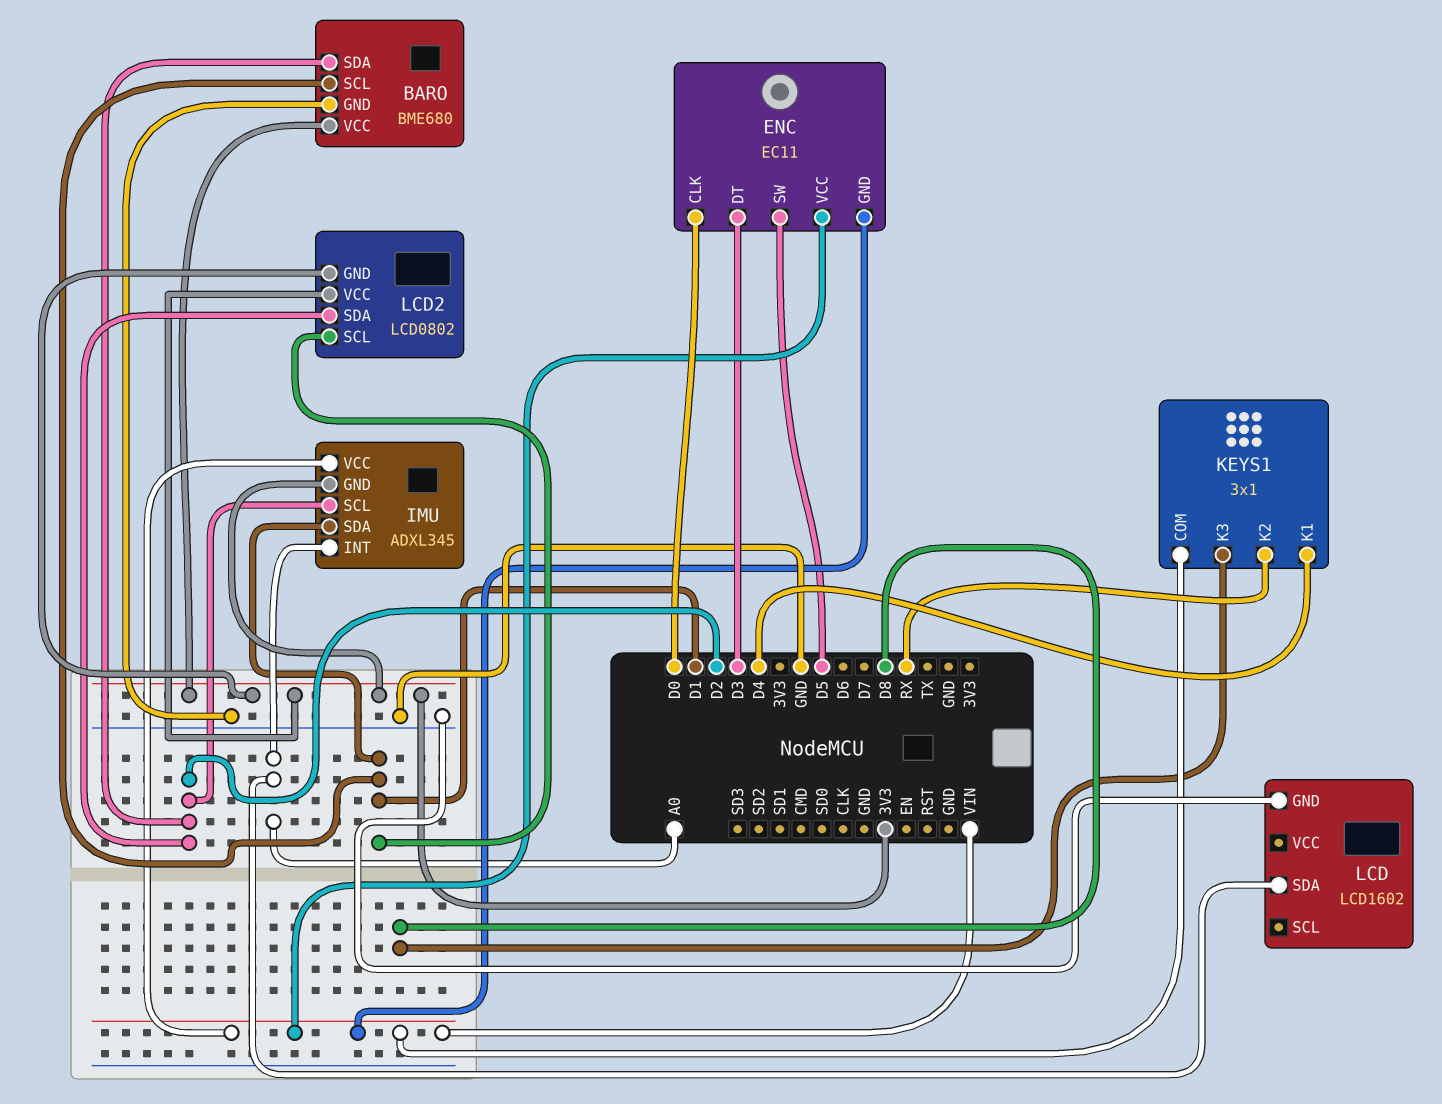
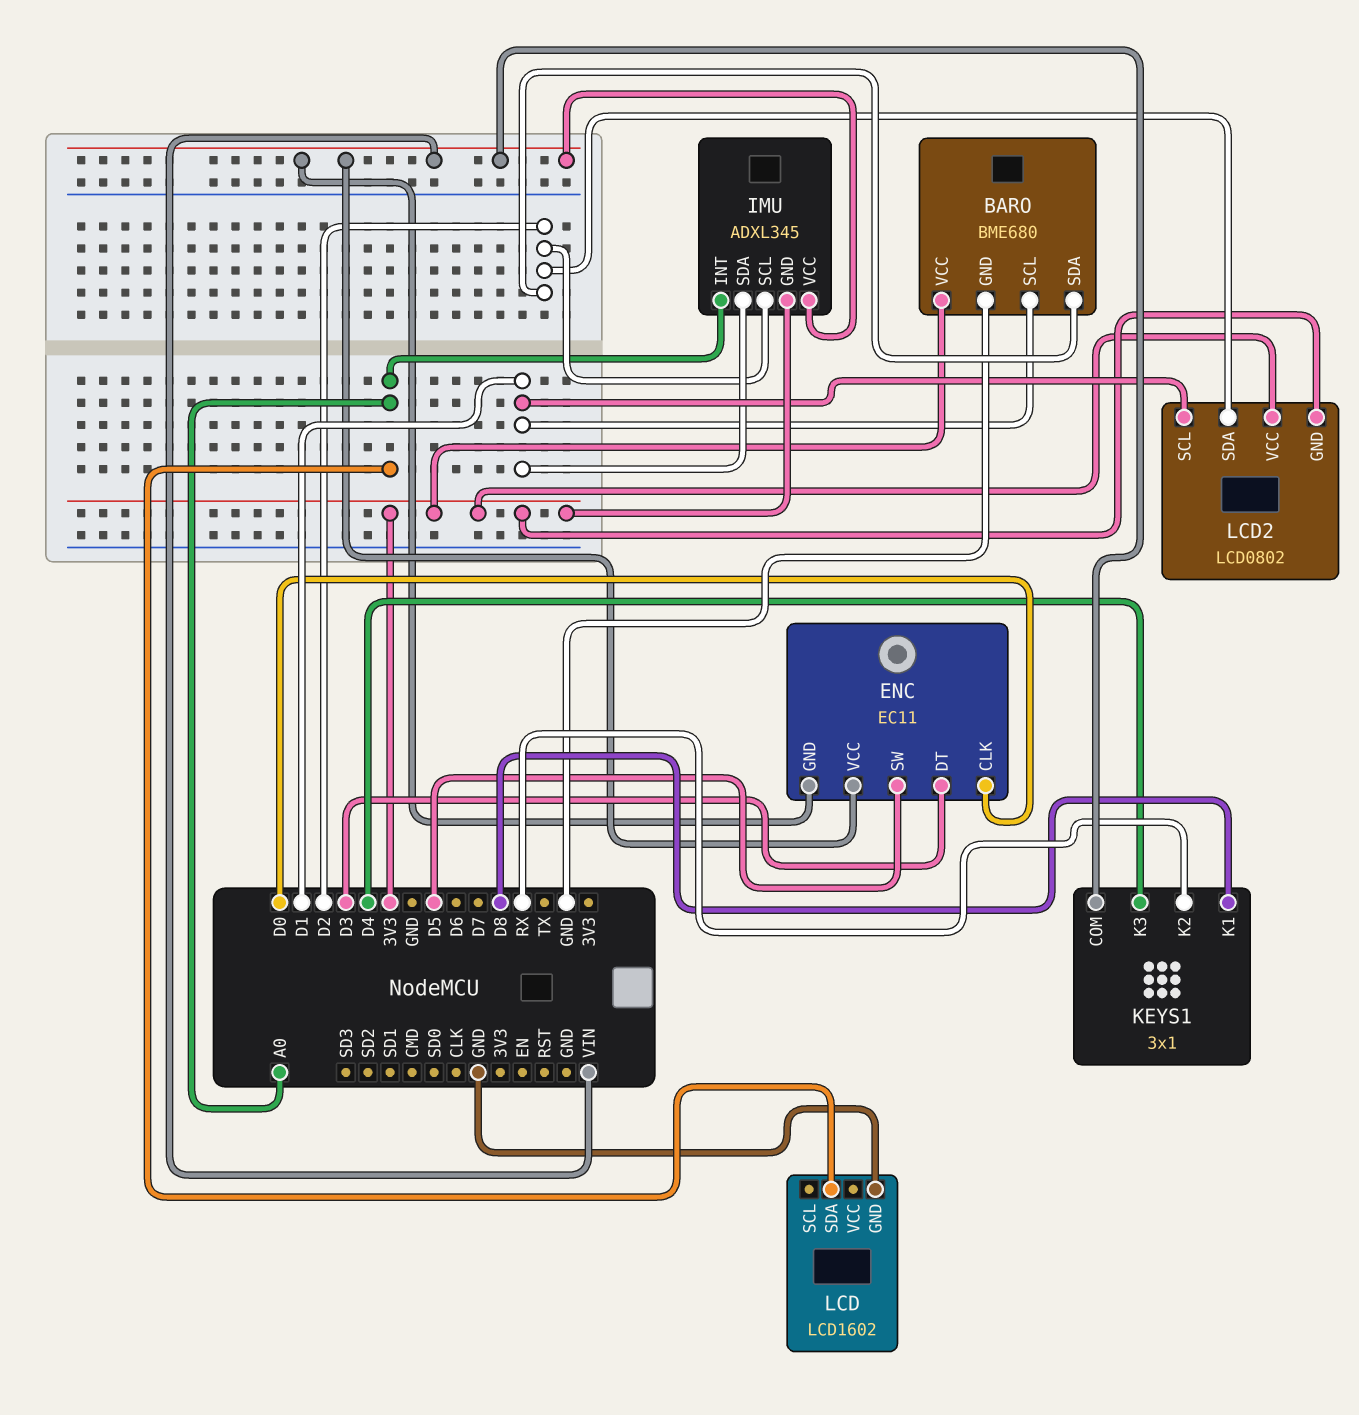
KEYS1 pin K1: D4 -> D8
KEYS1 pin K3: D8 -> D4

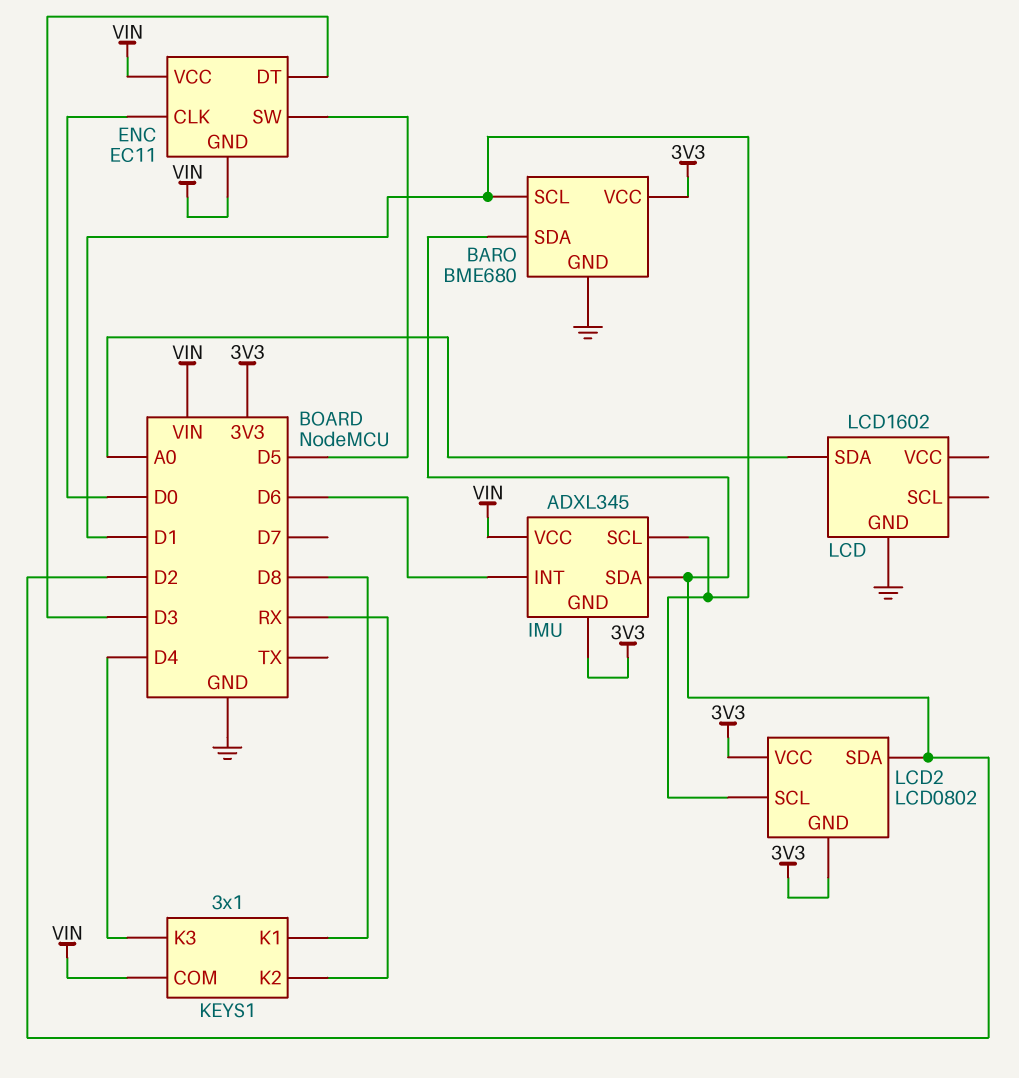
IMU pin INT: A0 -> D6
IMU pin SCL: D2 -> D1
IMU pin SDA: D1 -> D2

